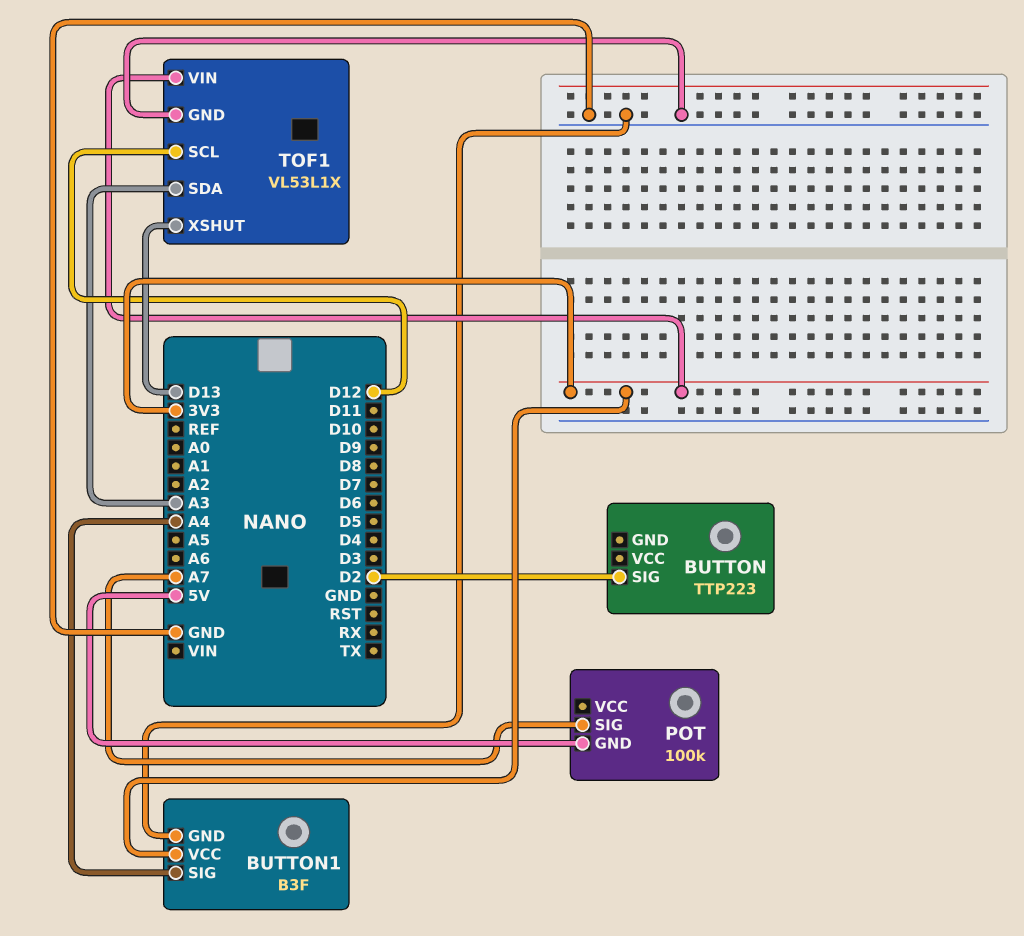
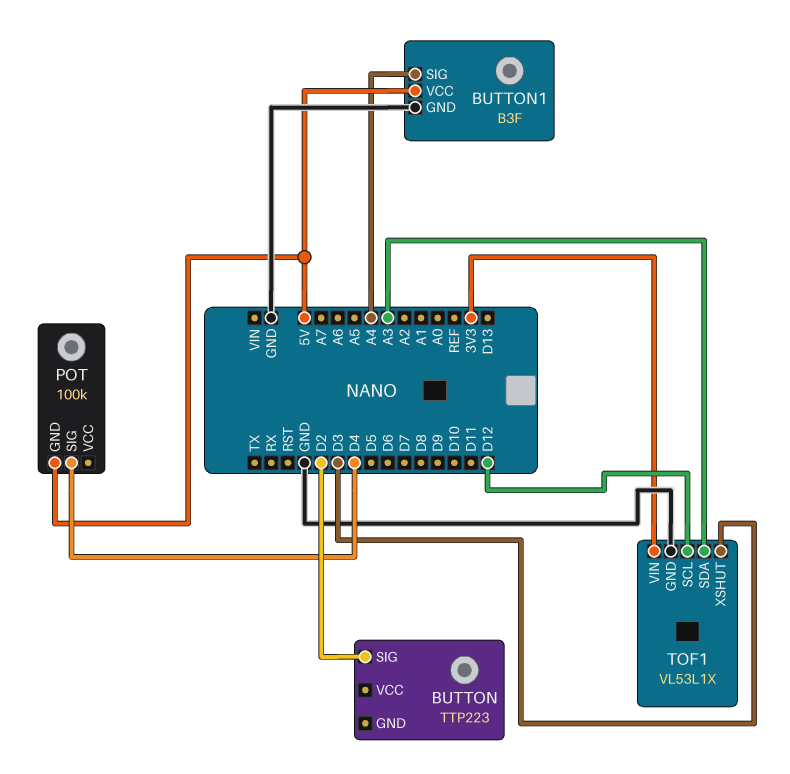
BUTTON1 pin VCC: 3V3 -> 5V
POT pin SIG: A7 -> D4
TOF1 pin XSHUT: D13 -> D3

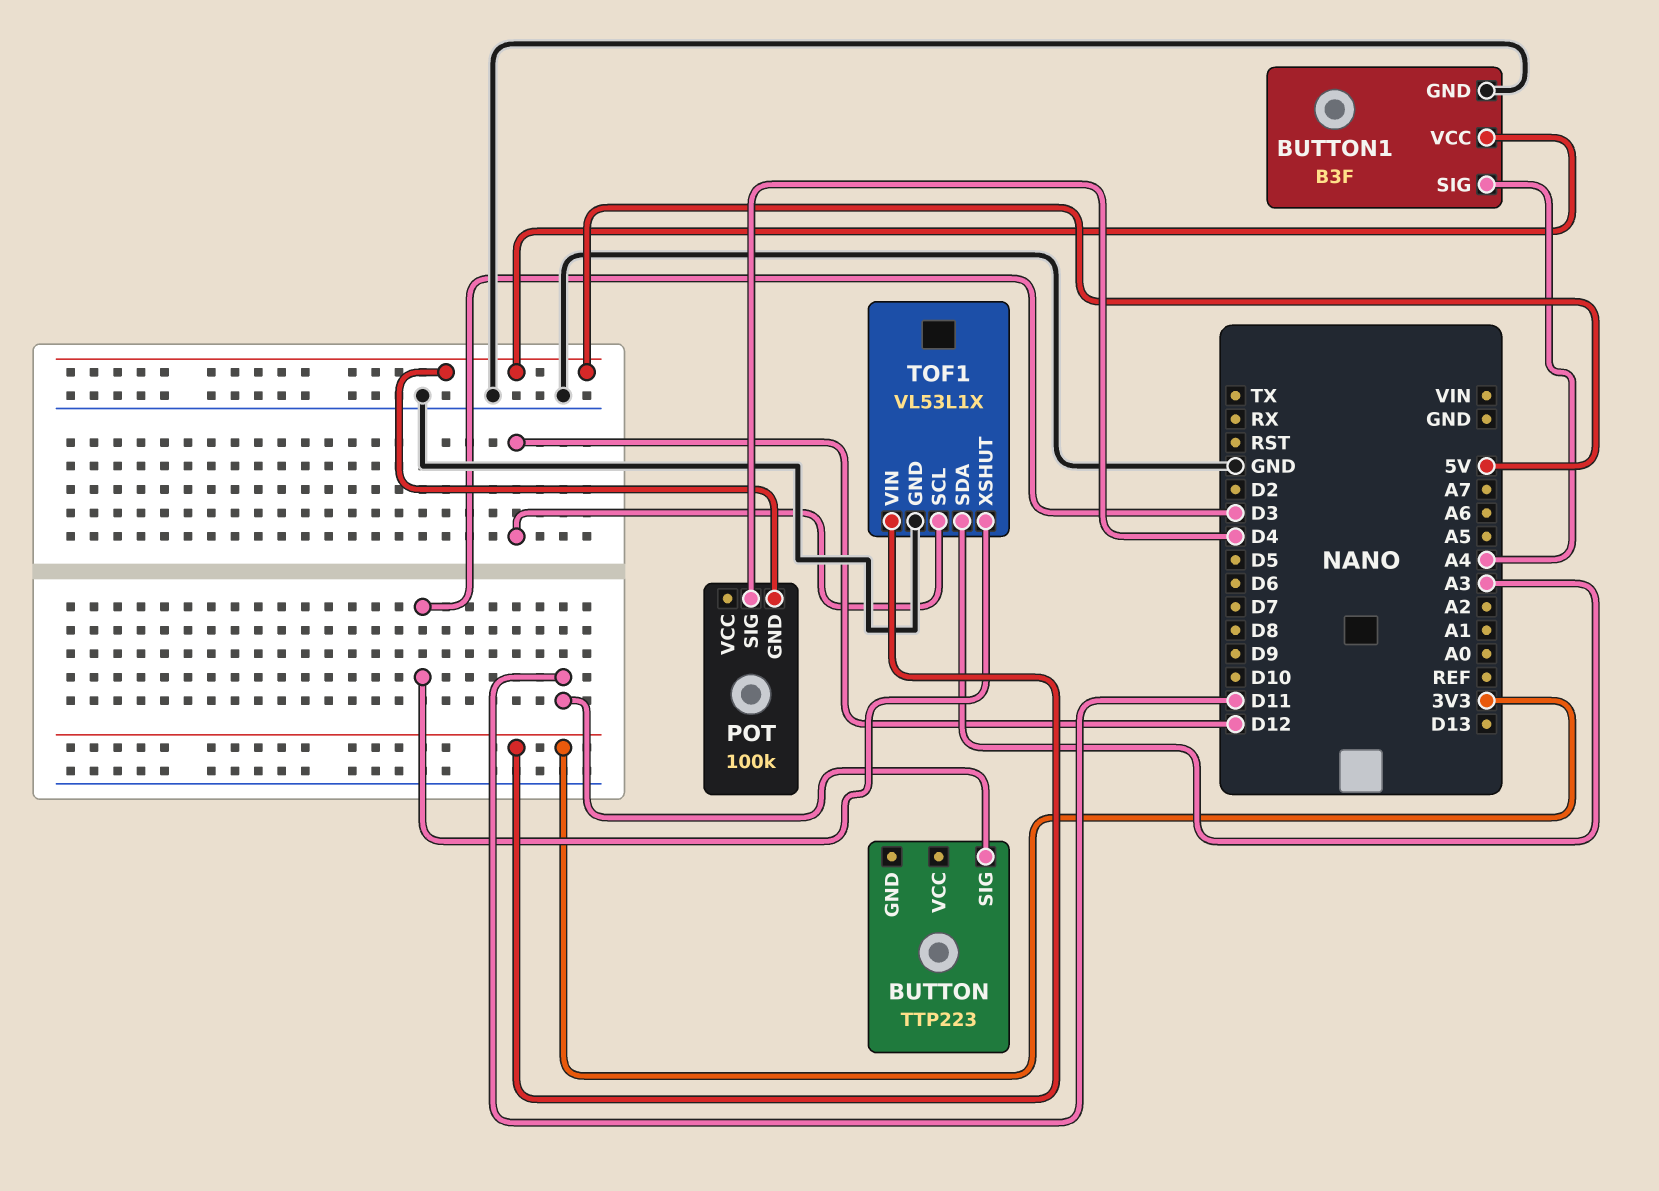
BUTTON pin SIG: D2 -> D11

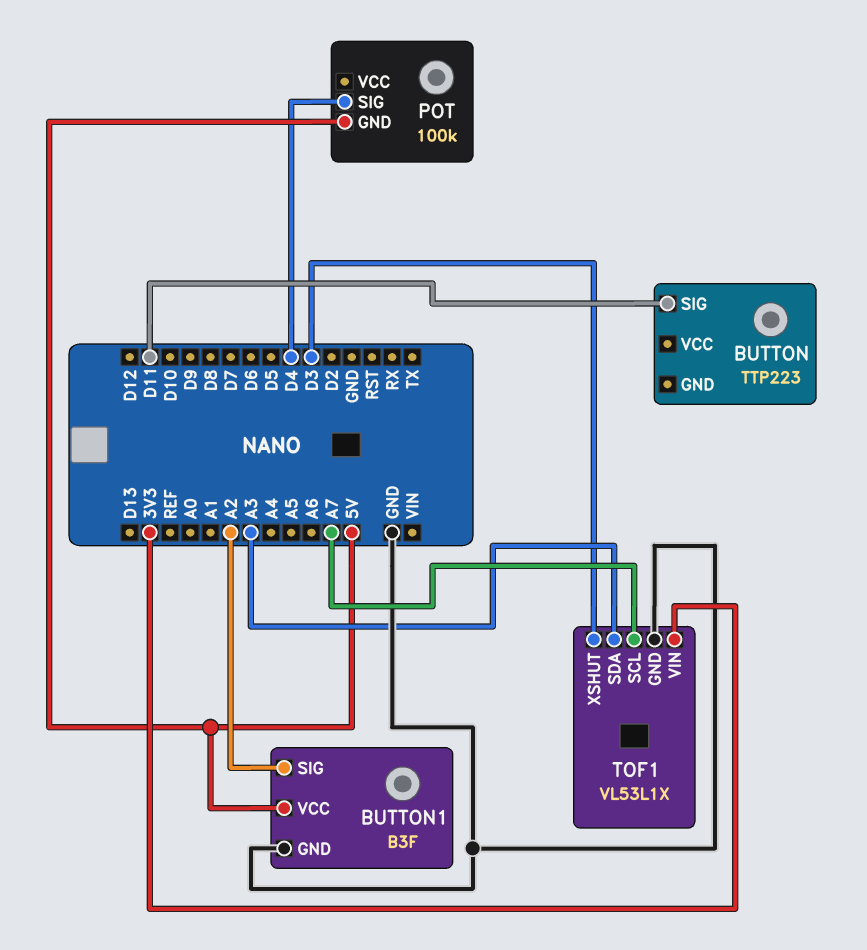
BUTTON1 pin SIG: A4 -> A2
TOF1 pin SCL: D12 -> A7

